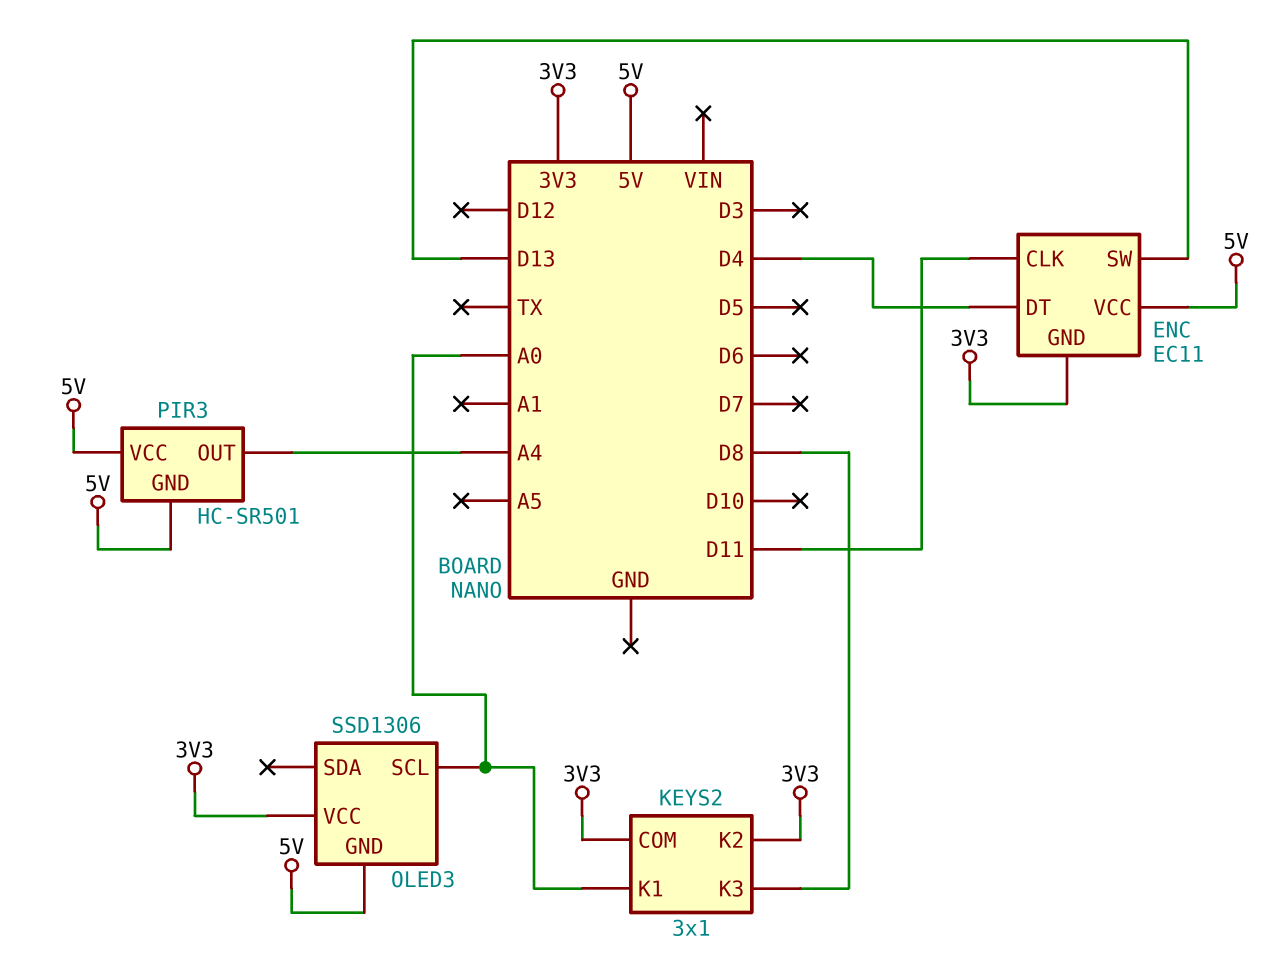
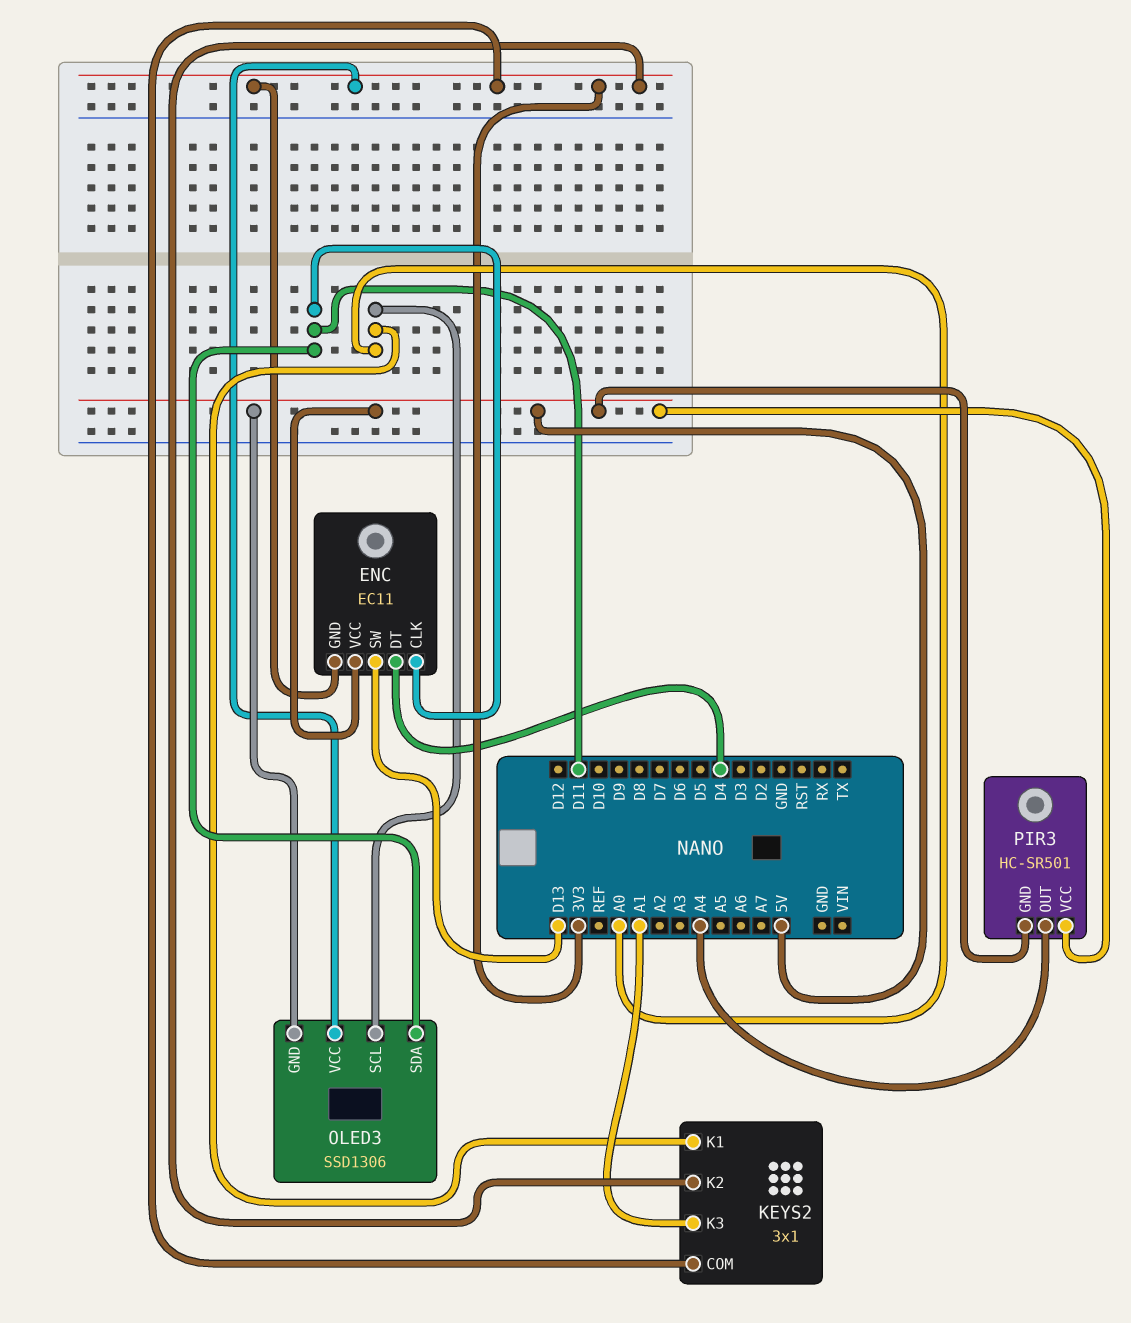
KEYS2 pin K3: D8 -> A1
OLED3 pin SDA: none -> D11

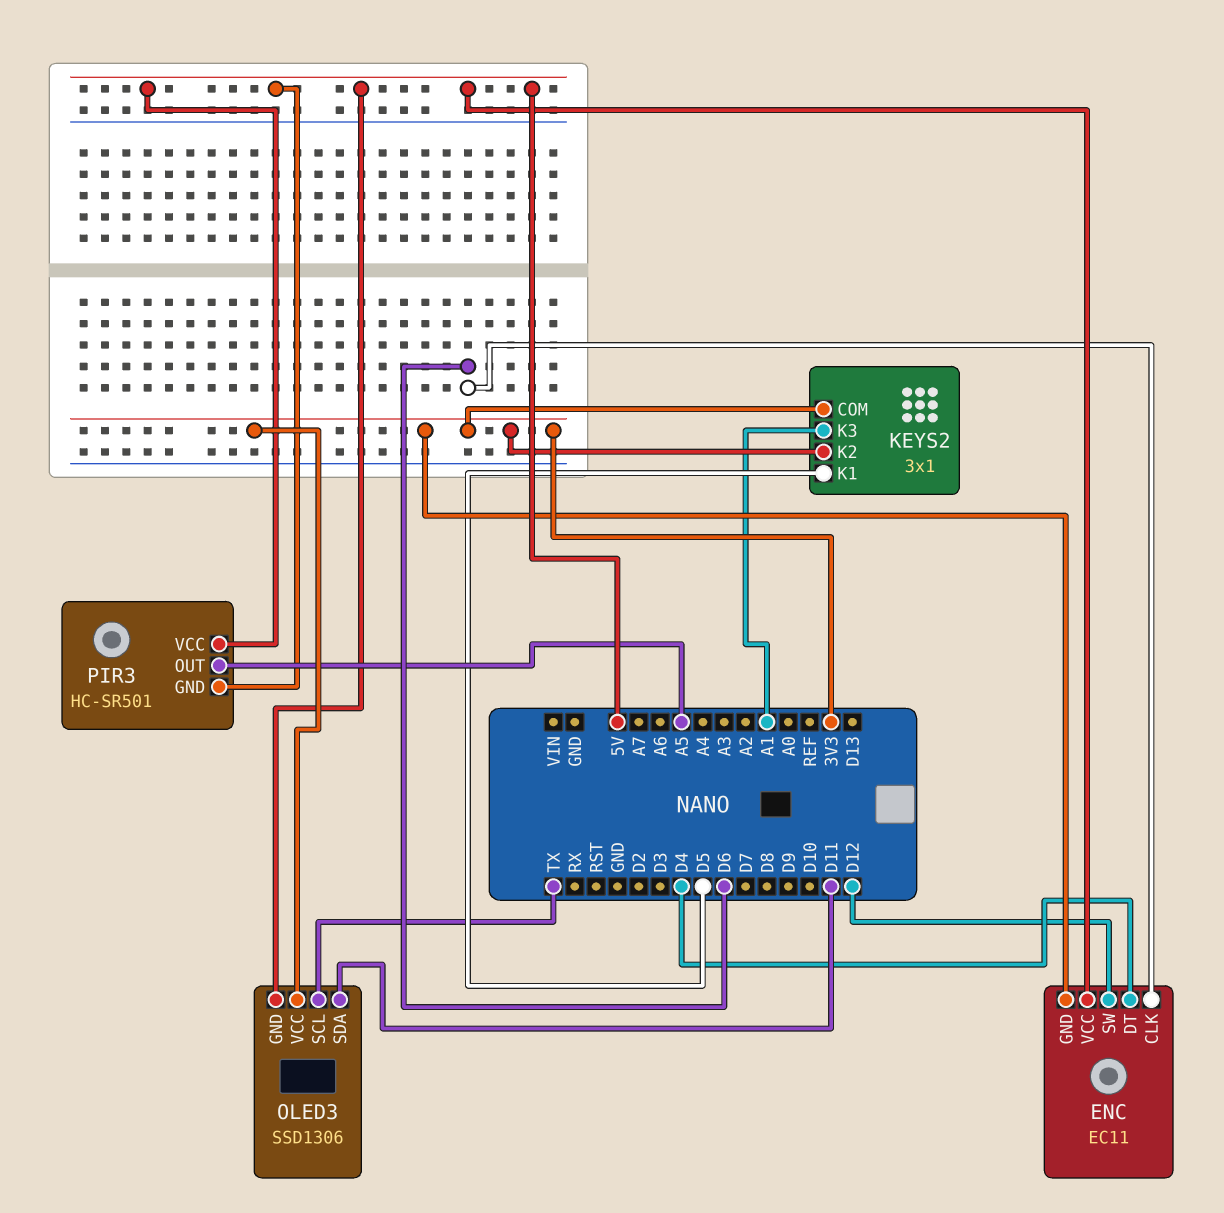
ENC pin CLK: D11 -> D6
ENC pin SW: D13 -> D12
KEYS2 pin K1: A0 -> D5
OLED3 pin SCL: A0 -> TX
PIR3 pin OUT: A4 -> A5

